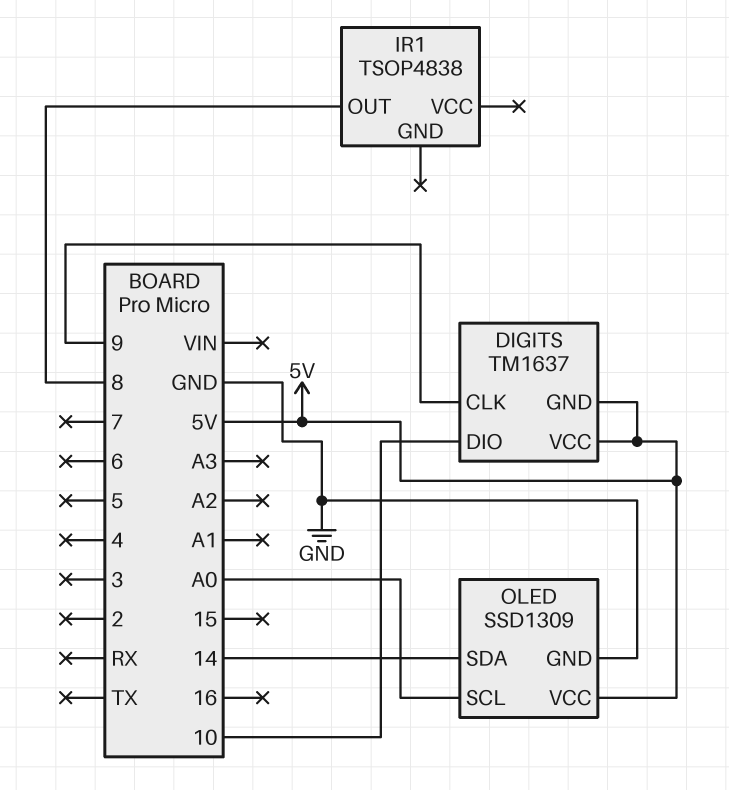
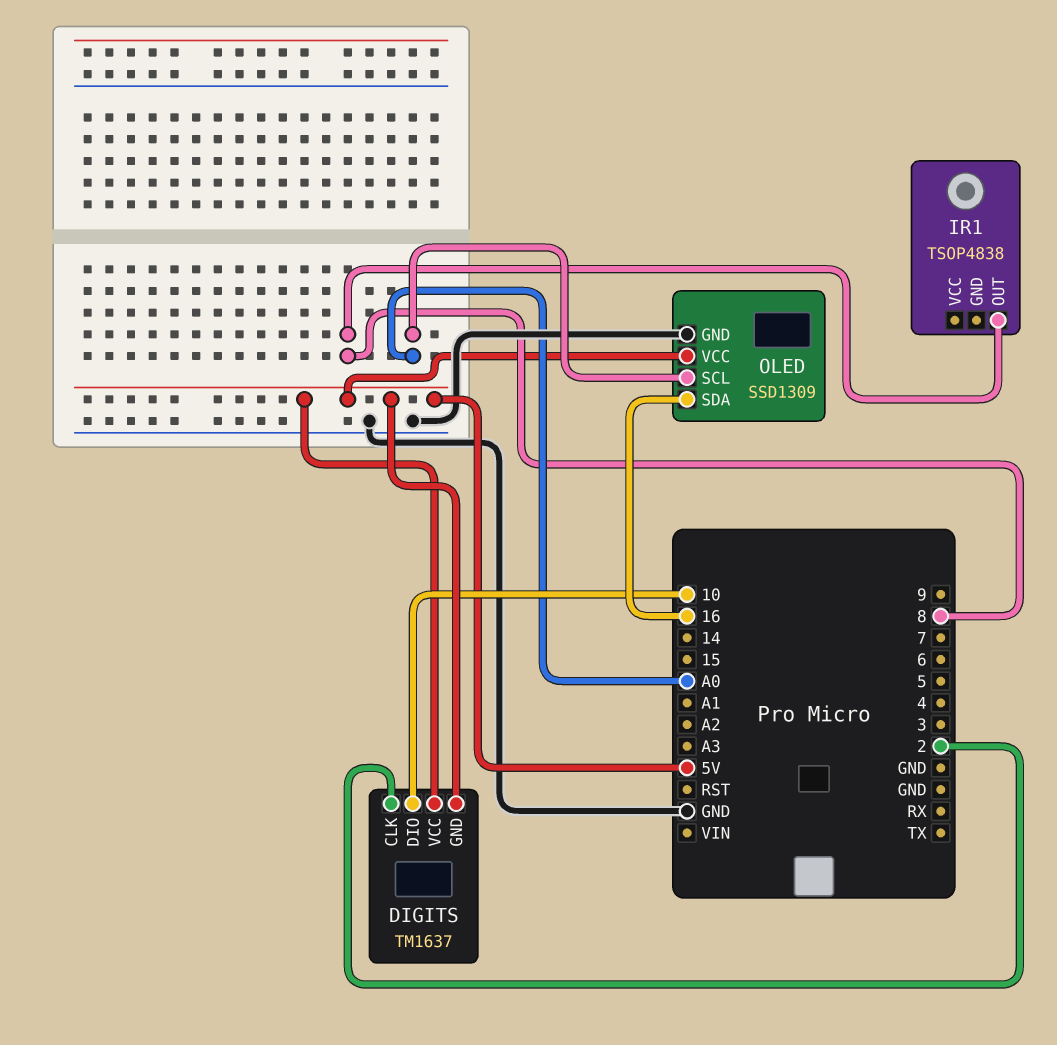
DIGITS pin CLK: 9 -> 2
OLED pin SDA: 14 -> 16

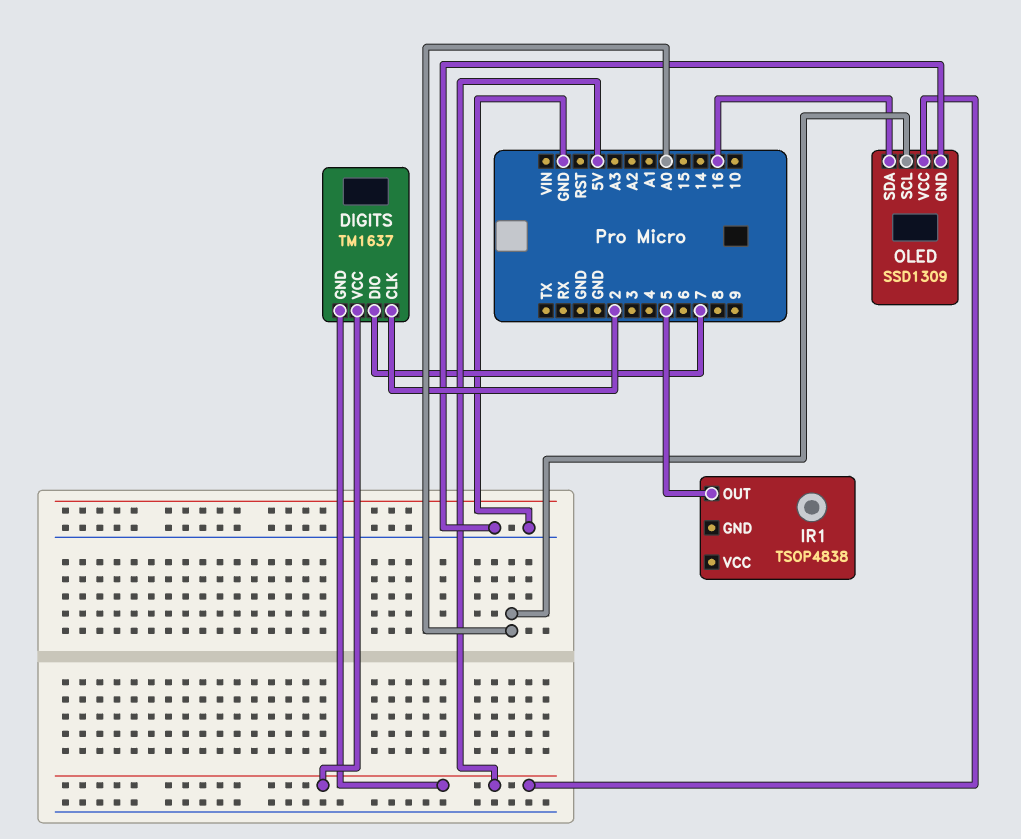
DIGITS pin DIO: 10 -> 7
IR1 pin OUT: 8 -> 5

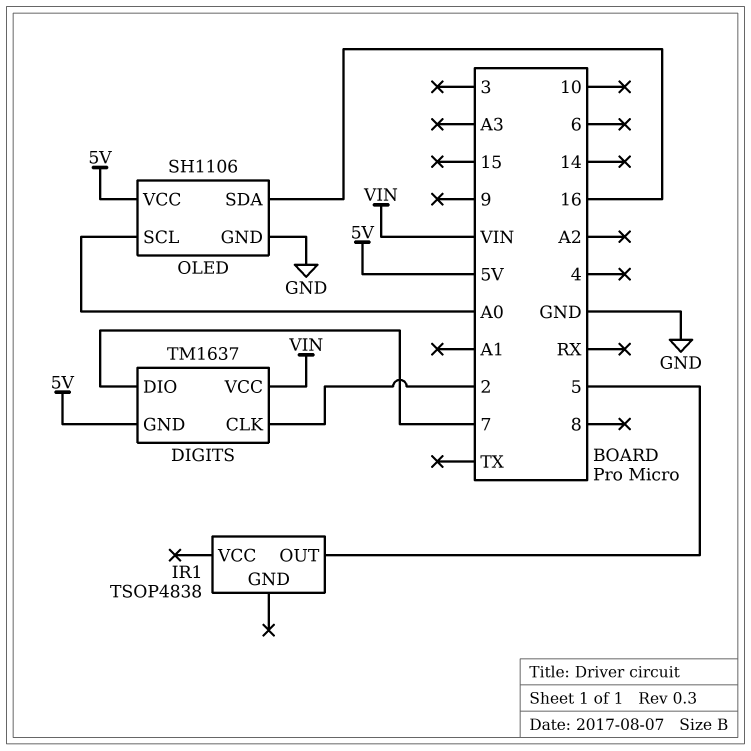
DIGITS pin VCC: 5V -> VIN
OLED: SSD1309 -> SH1106

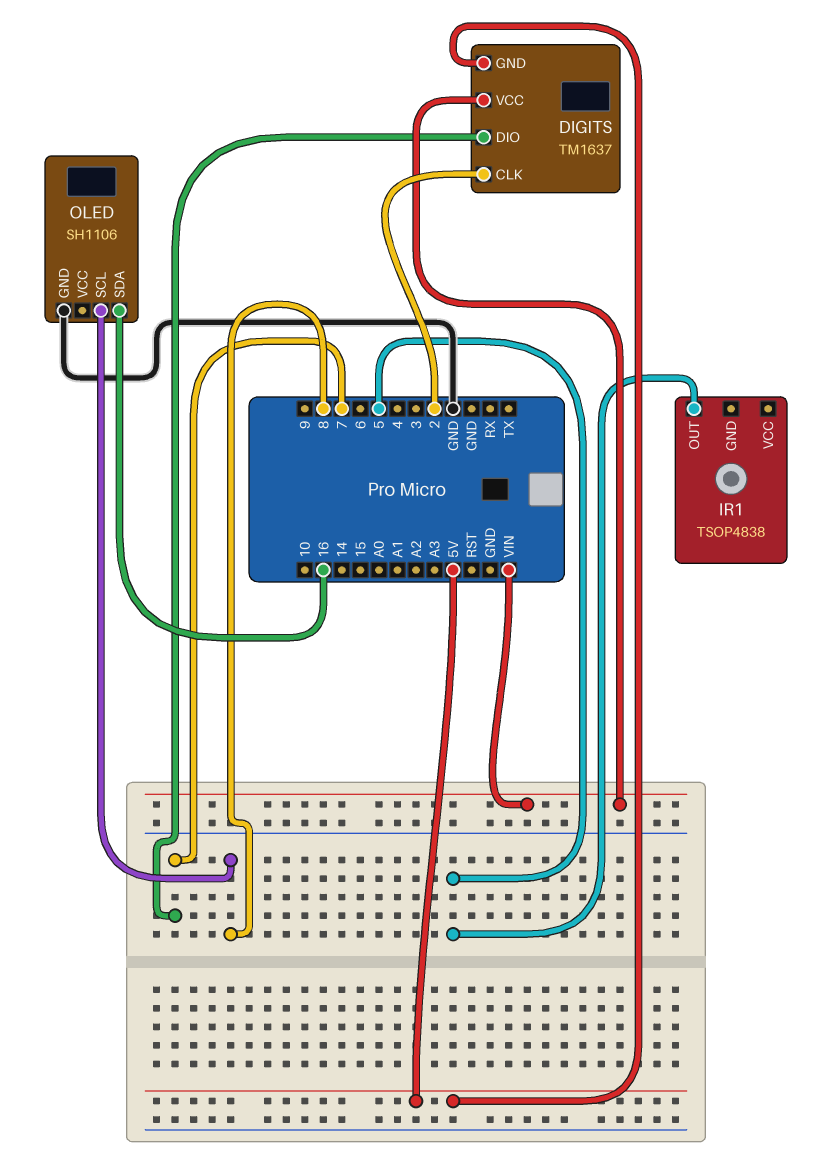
OLED pin SCL: A0 -> 8
OLED pin VCC: 5V -> none

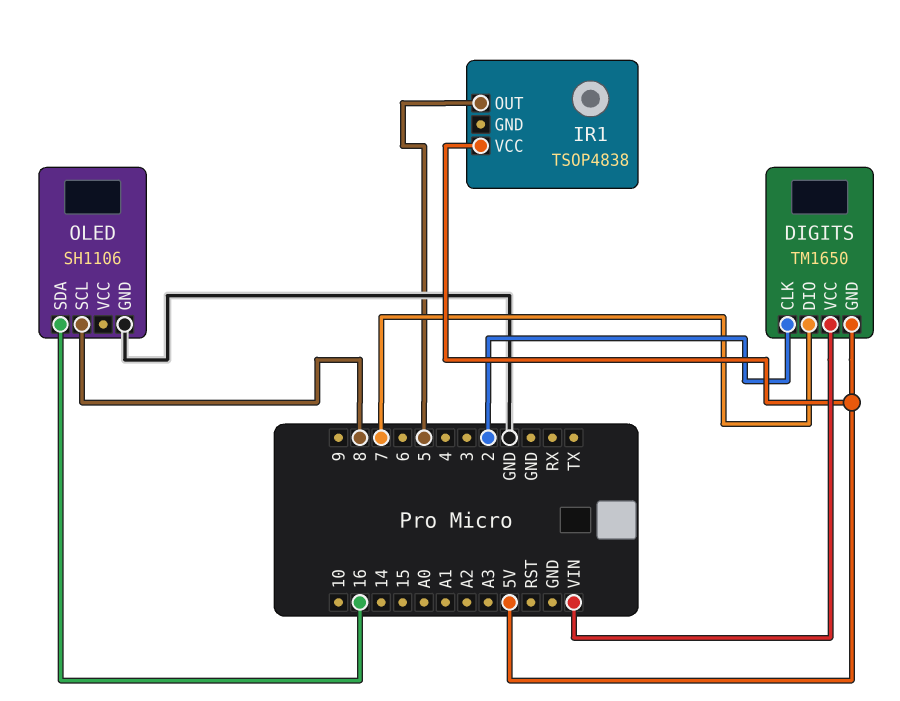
DIGITS: TM1637 -> TM1650
IR1 pin VCC: none -> 5V

